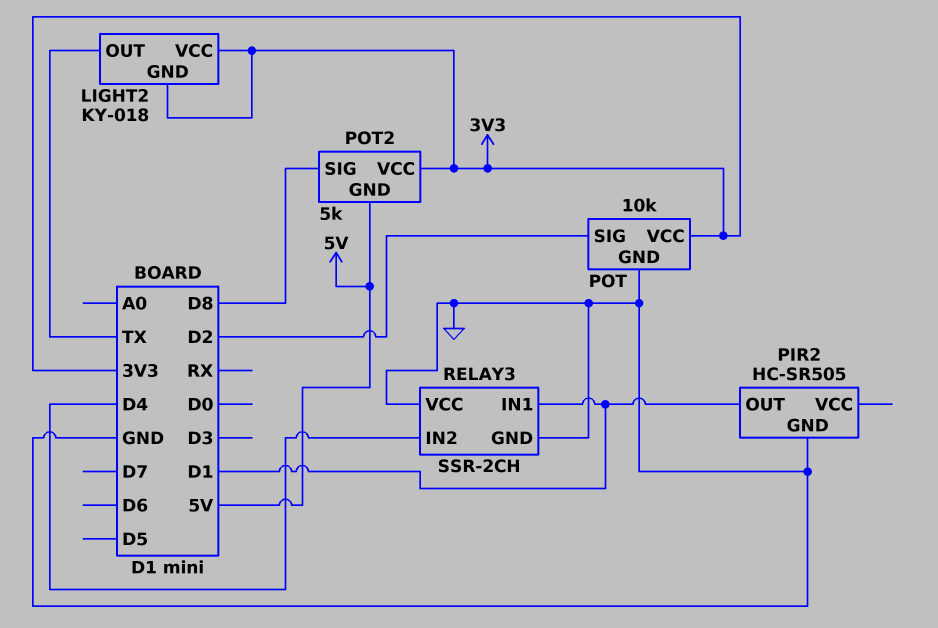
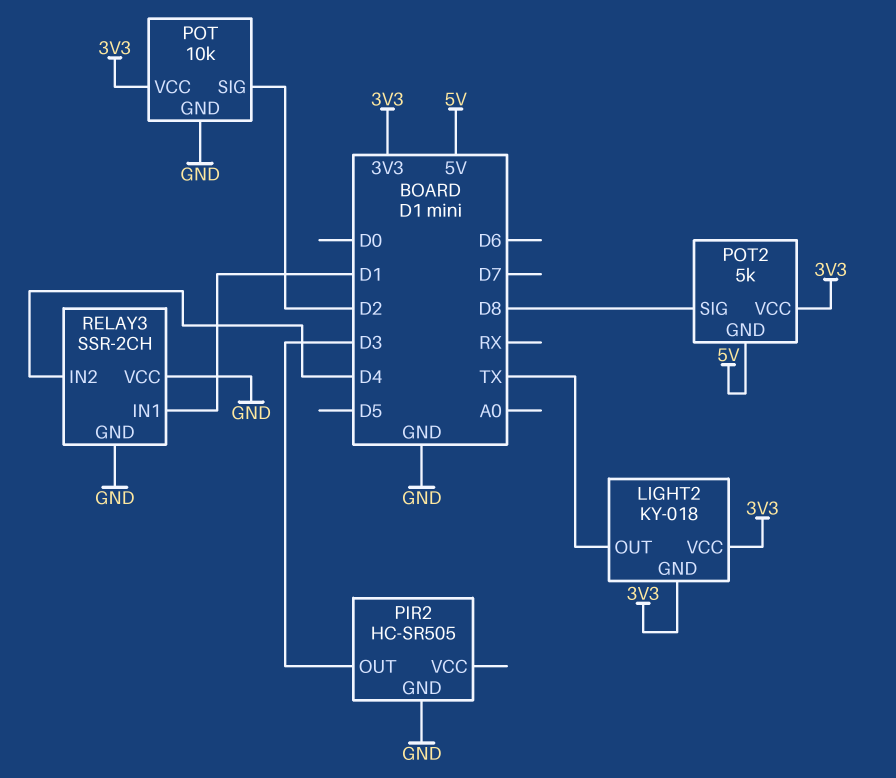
PIR2 pin OUT: D1 -> D3

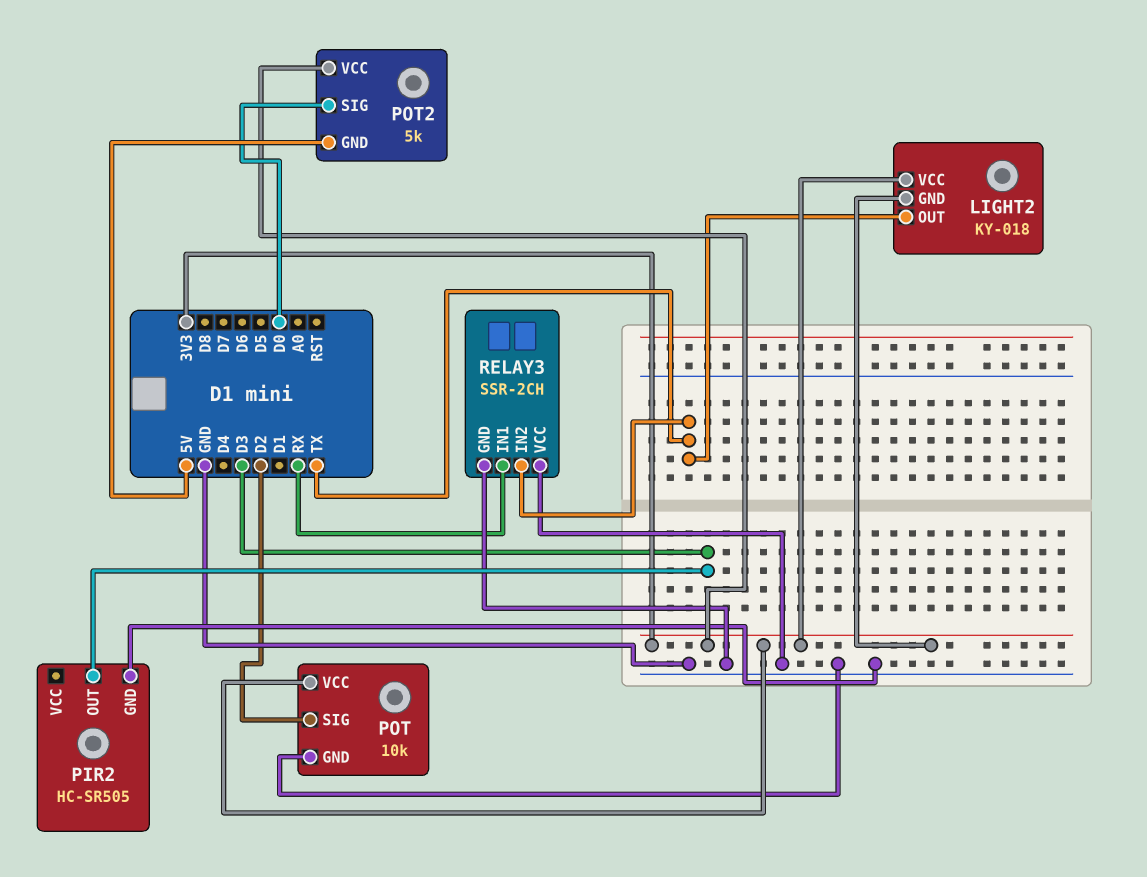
POT2 pin SIG: D8 -> D0
RELAY3 pin IN1: D1 -> RX
RELAY3 pin IN2: D4 -> TX

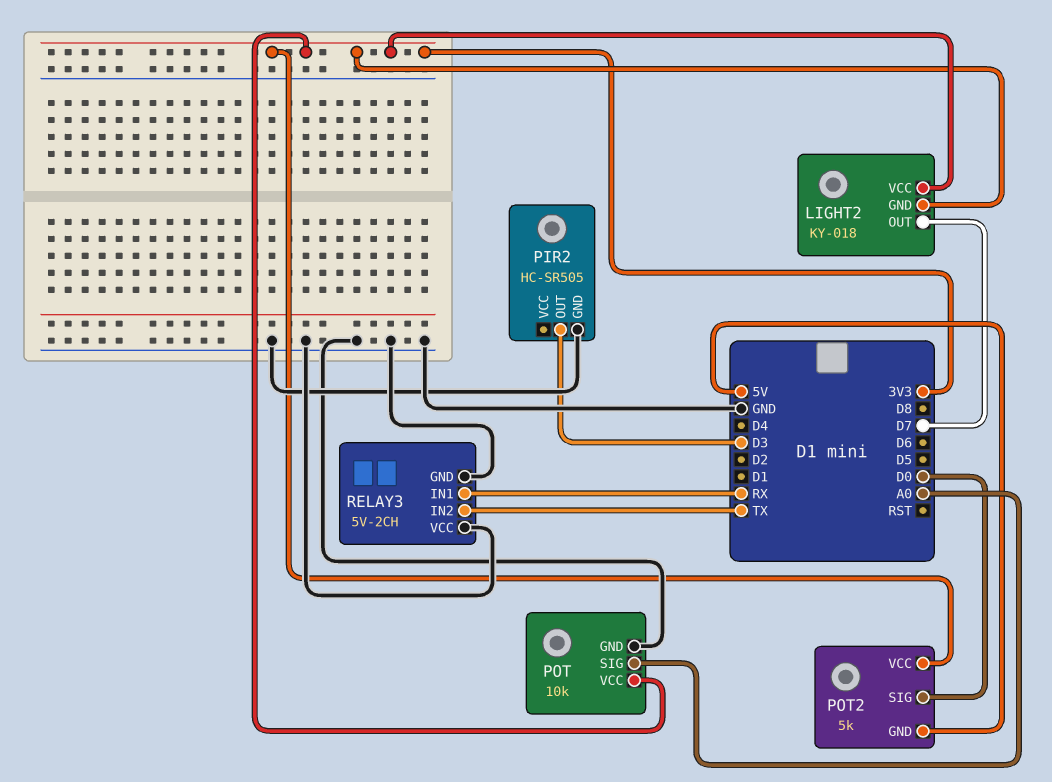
LIGHT2 pin OUT: TX -> D7
POT pin SIG: D2 -> A0
RELAY3: SSR-2CH -> 5V-2CH

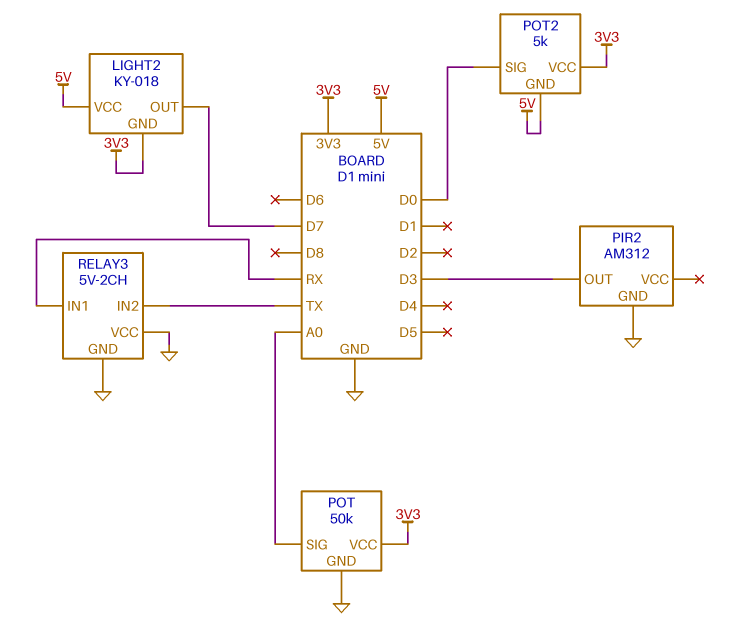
LIGHT2 pin VCC: 3V3 -> 5V
PIR2: HC-SR505 -> AM312
POT: 10k -> 50k

